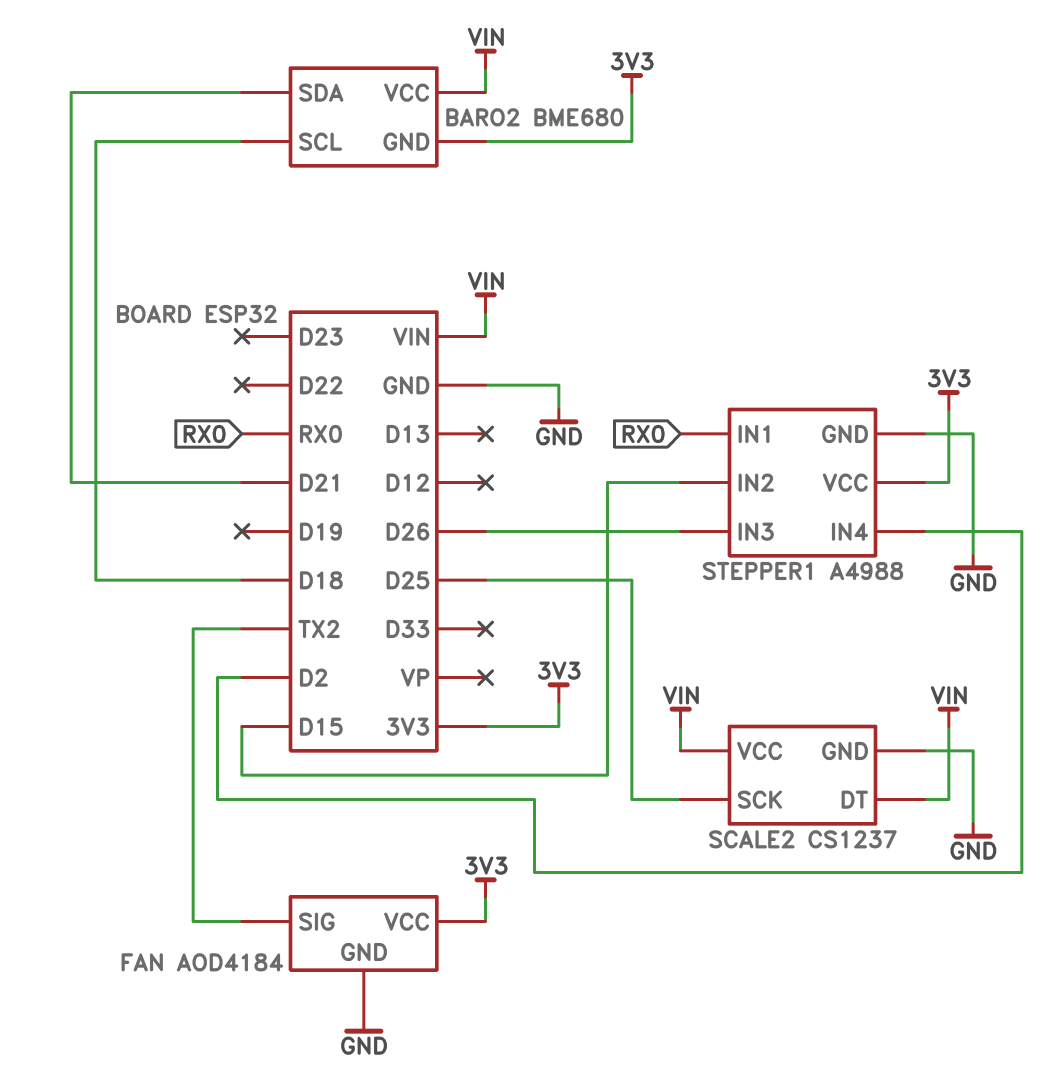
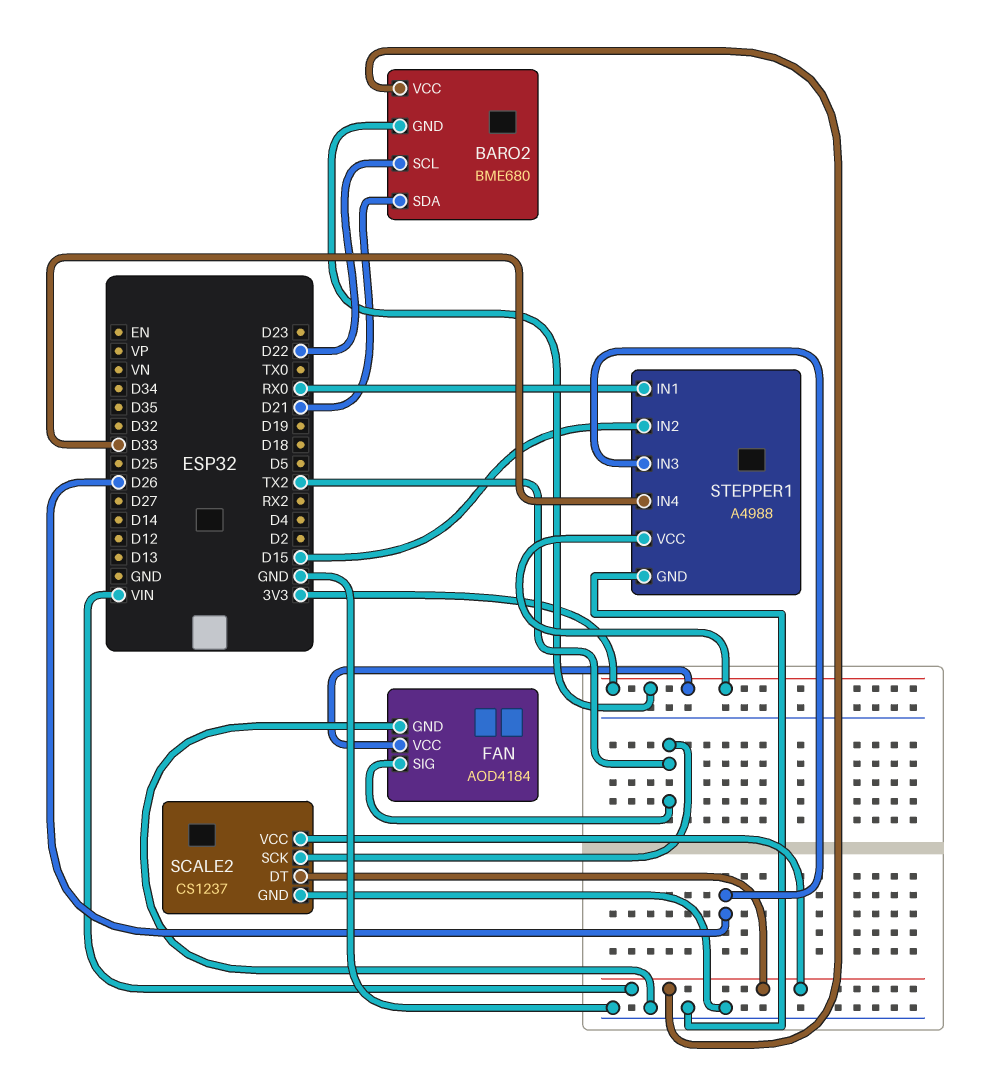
BARO2 pin SCL: D18 -> D22
SCALE2 pin SCK: D25 -> TX2
STEPPER1 pin IN4: D2 -> D33

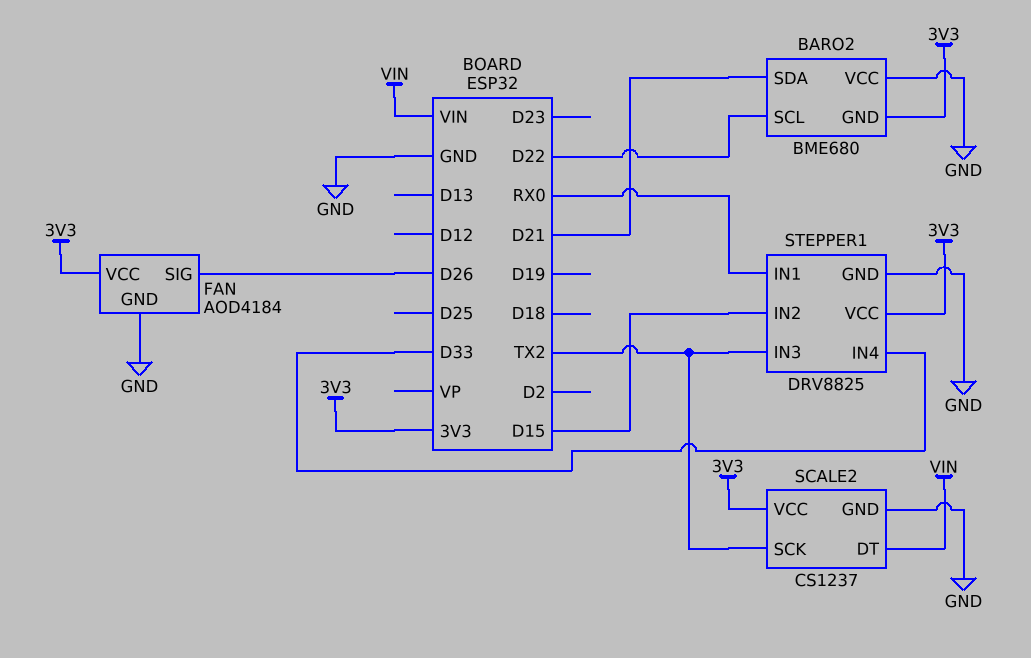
BARO2 pin VCC: VIN -> GND
FAN pin SIG: TX2 -> D26
SCALE2 pin VCC: VIN -> 3V3
STEPPER1: A4988 -> DRV8825
STEPPER1 pin IN3: D26 -> TX2

